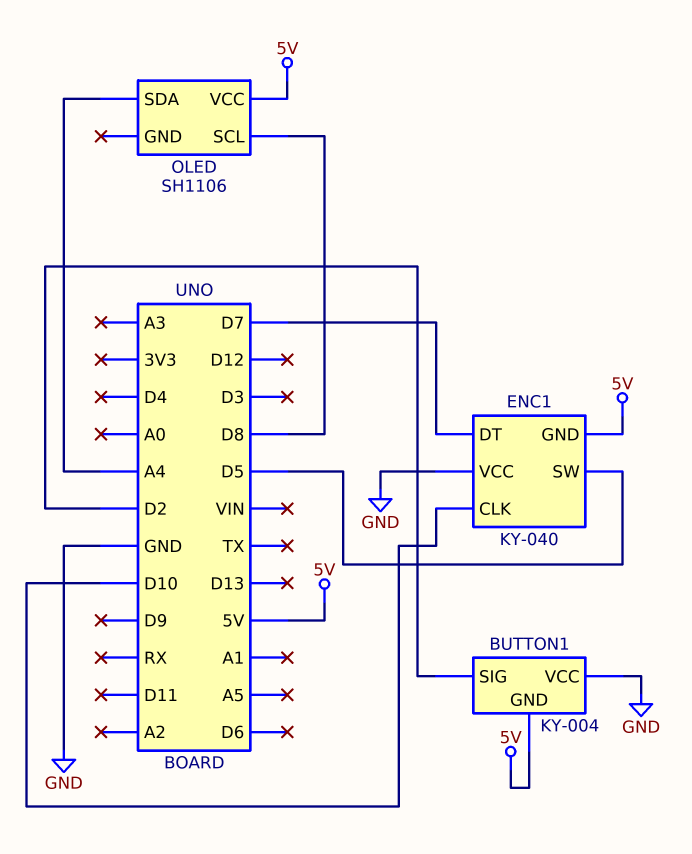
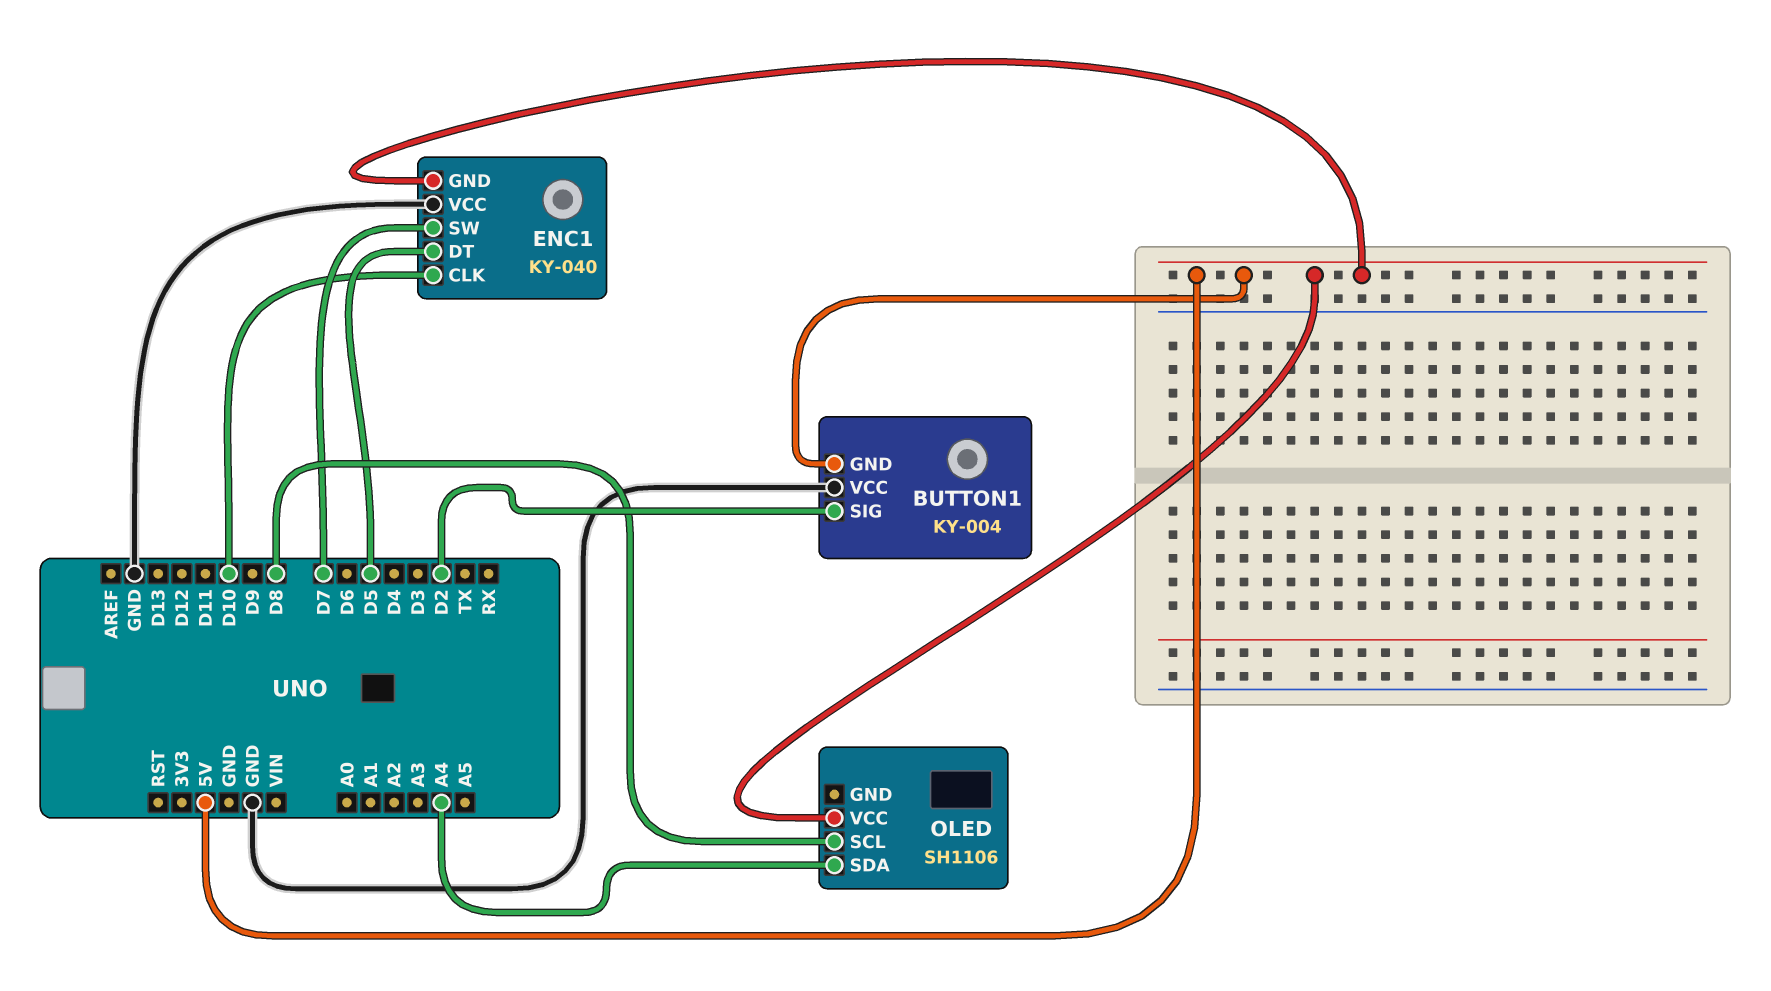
ENC1 pin DT: D7 -> D5
ENC1 pin SW: D5 -> D7

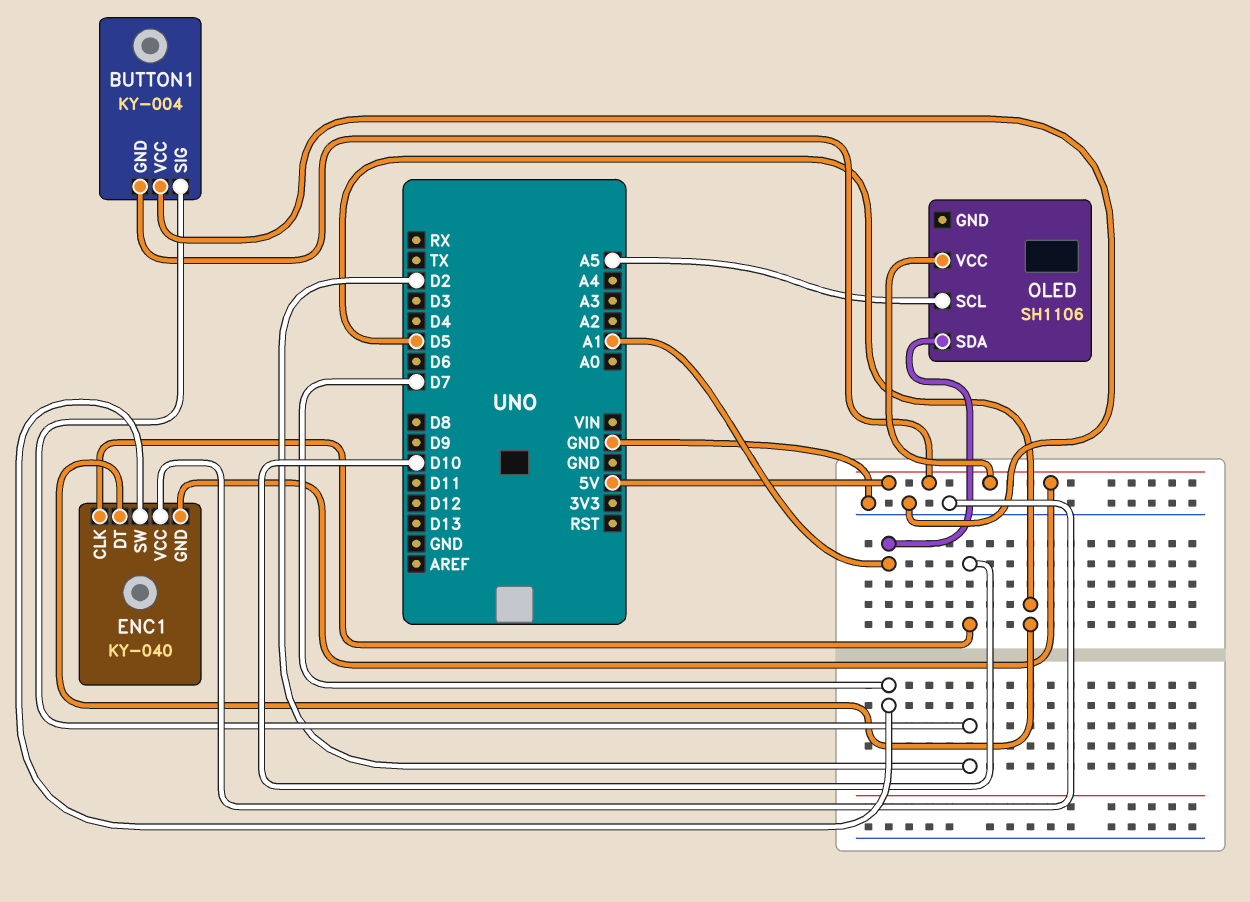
OLED pin SCL: D8 -> A5
OLED pin SDA: A4 -> A1

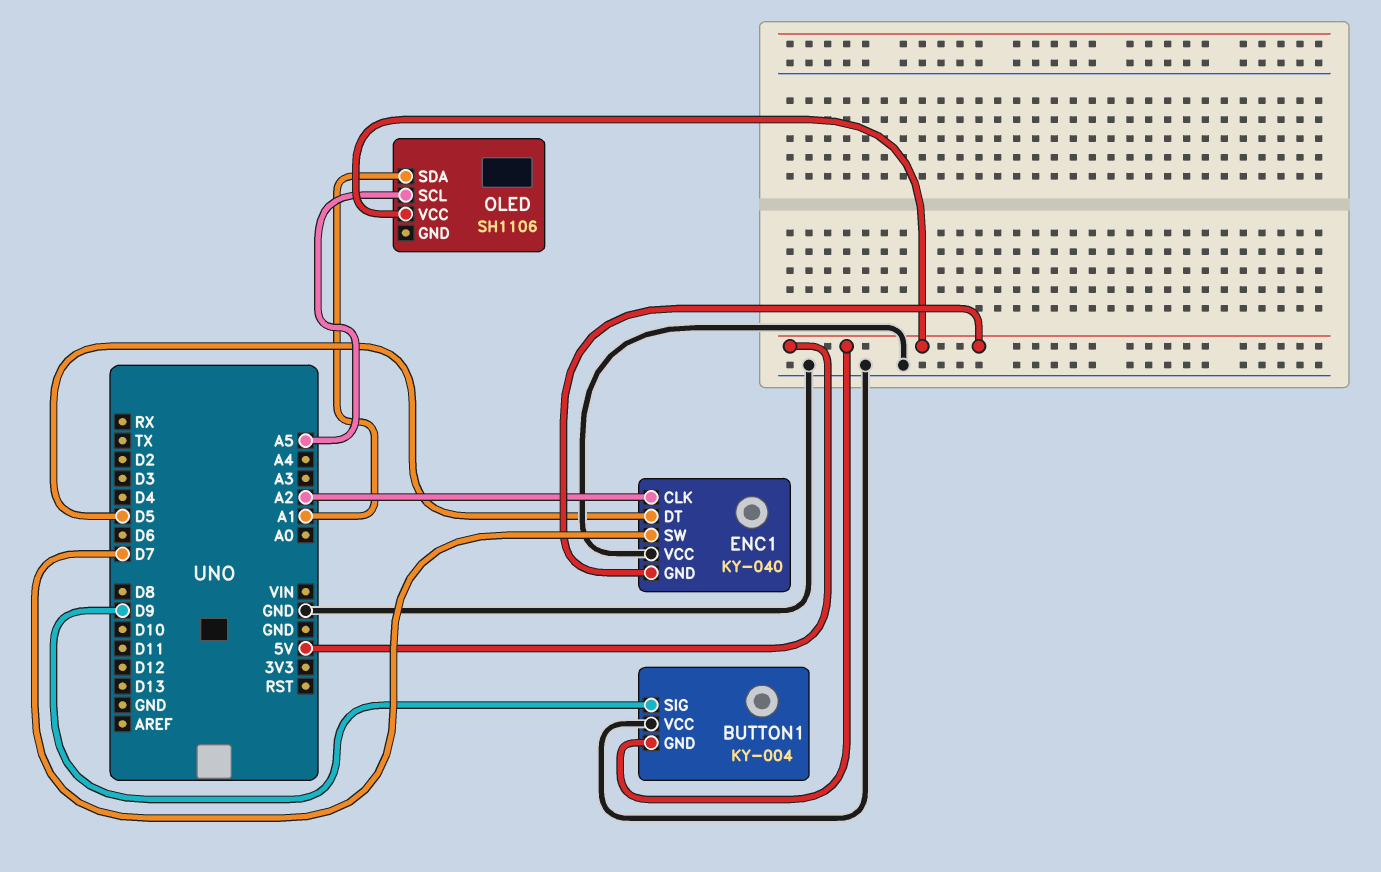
BUTTON1 pin SIG: D2 -> D9
ENC1 pin CLK: D10 -> A2

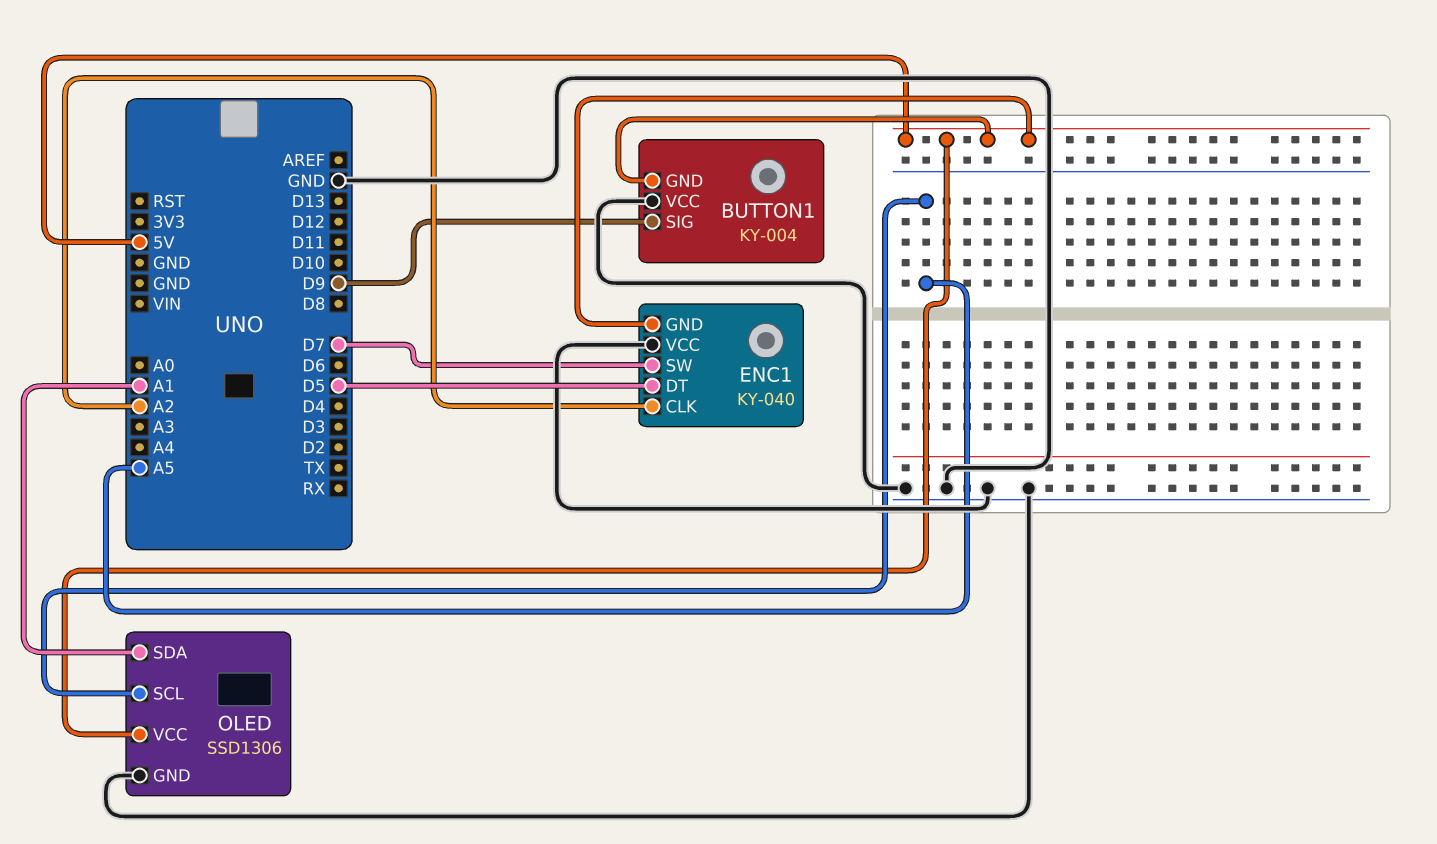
OLED: SH1106 -> SSD1306
OLED pin GND: none -> GND

